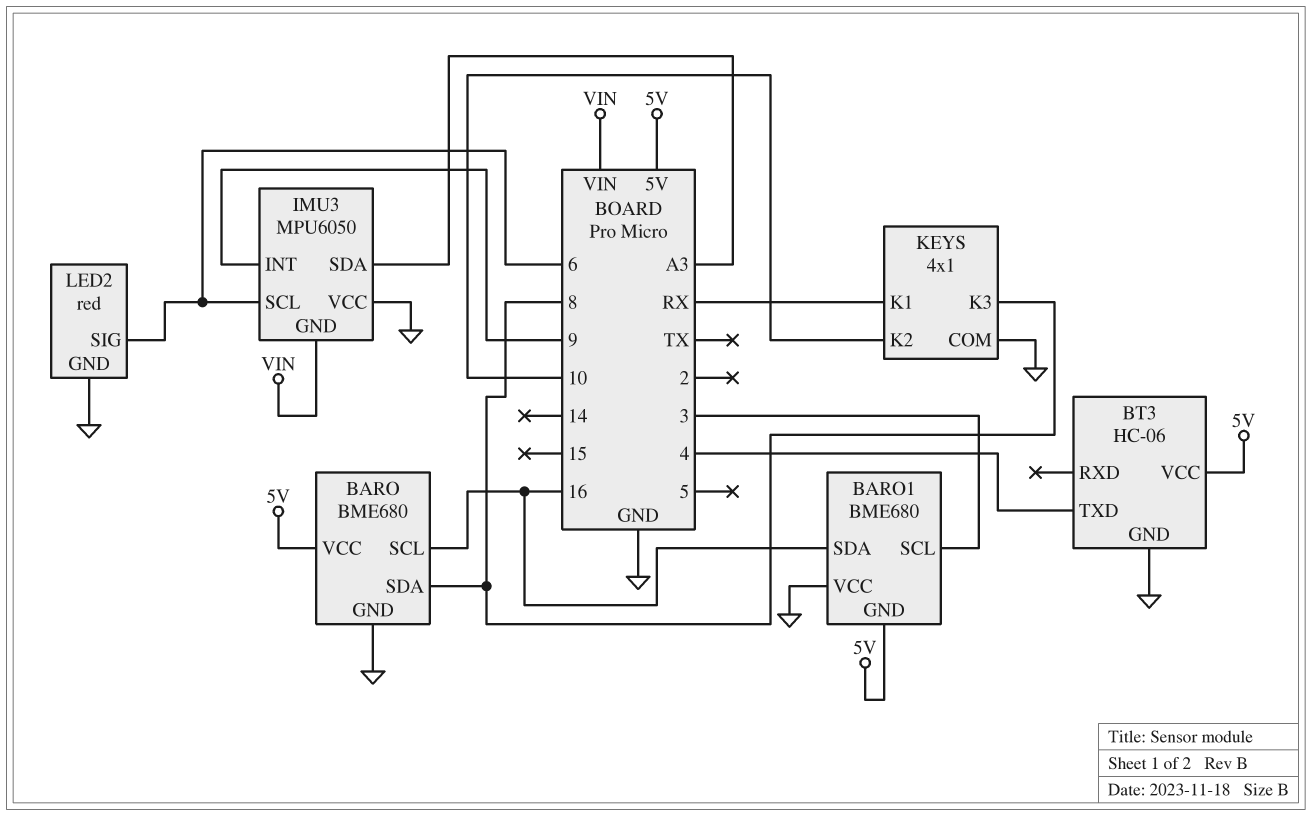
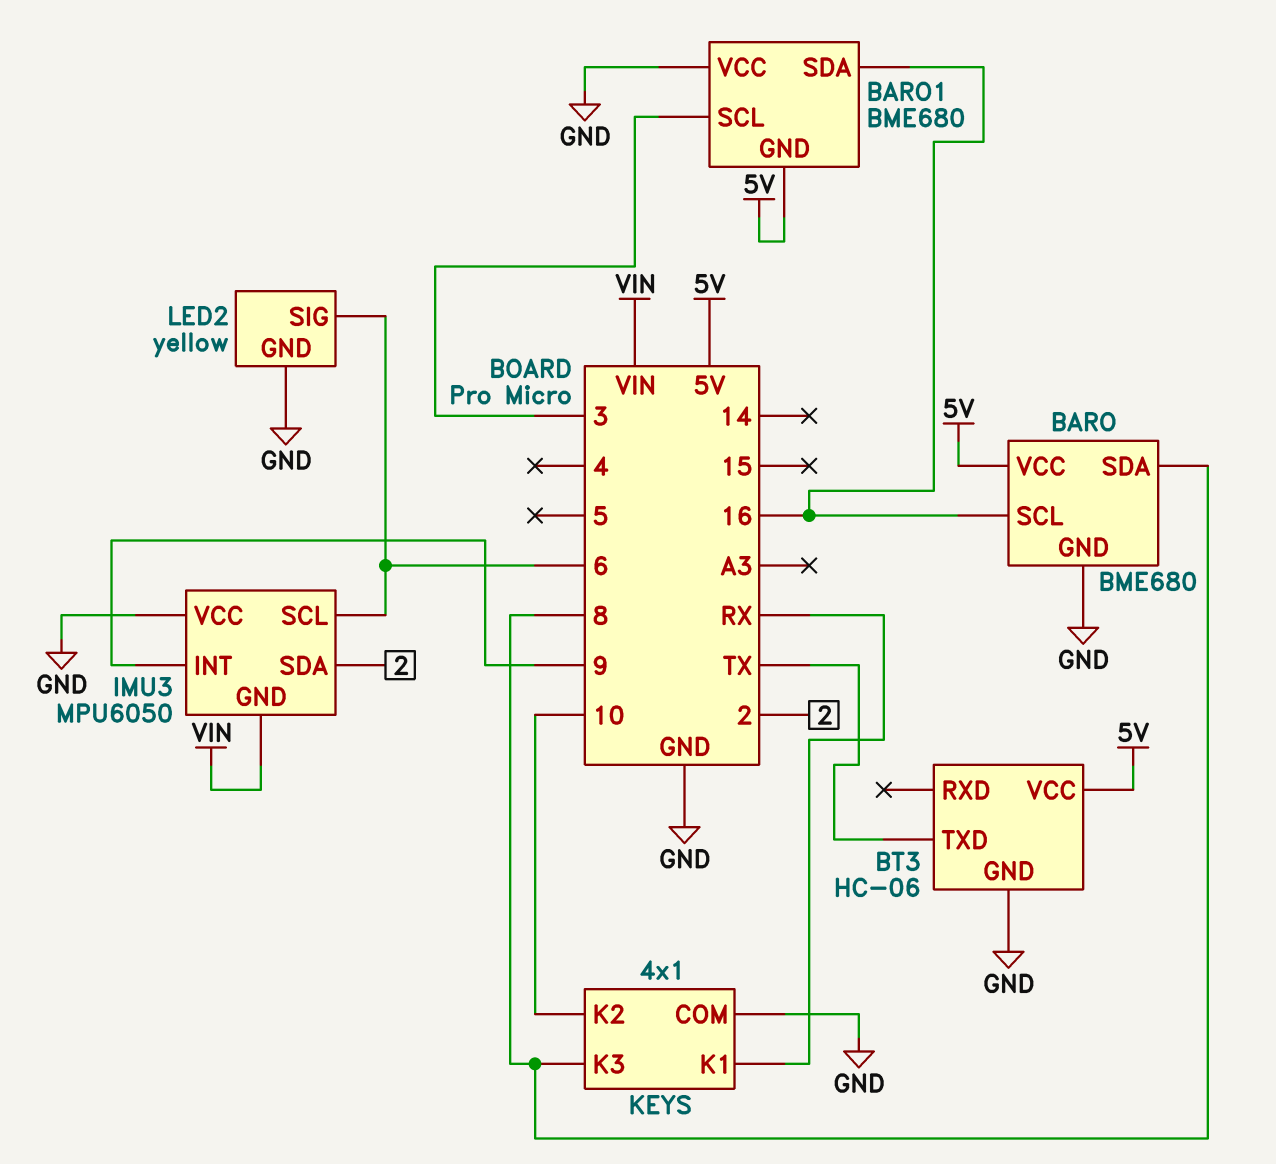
BT3 pin TXD: 4 -> TX
IMU3 pin SDA: A3 -> 2
LED2: red -> yellow

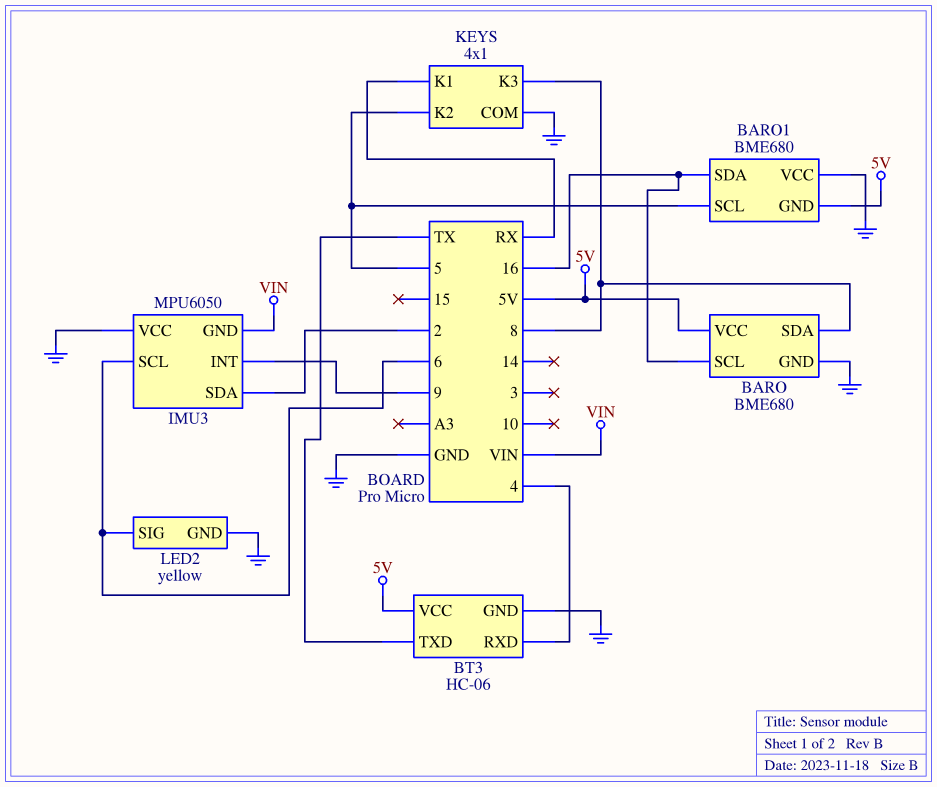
BARO1 pin SCL: 3 -> 5
BT3 pin RXD: none -> 4
KEYS pin K2: 10 -> 5

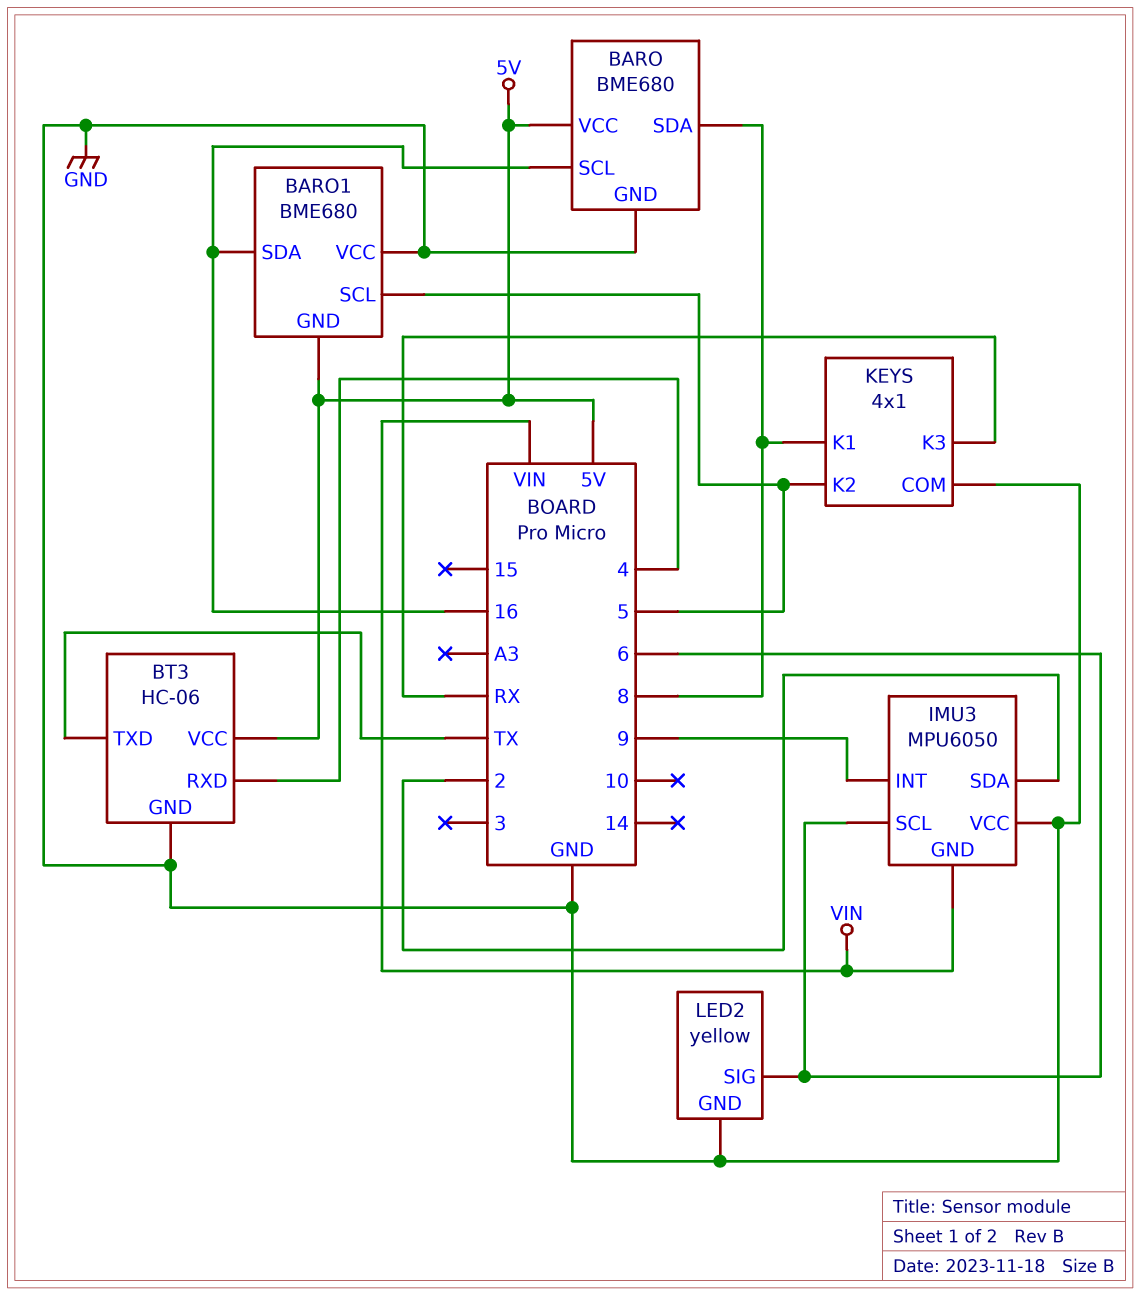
KEYS pin K1: RX -> 8
KEYS pin K3: 8 -> RX

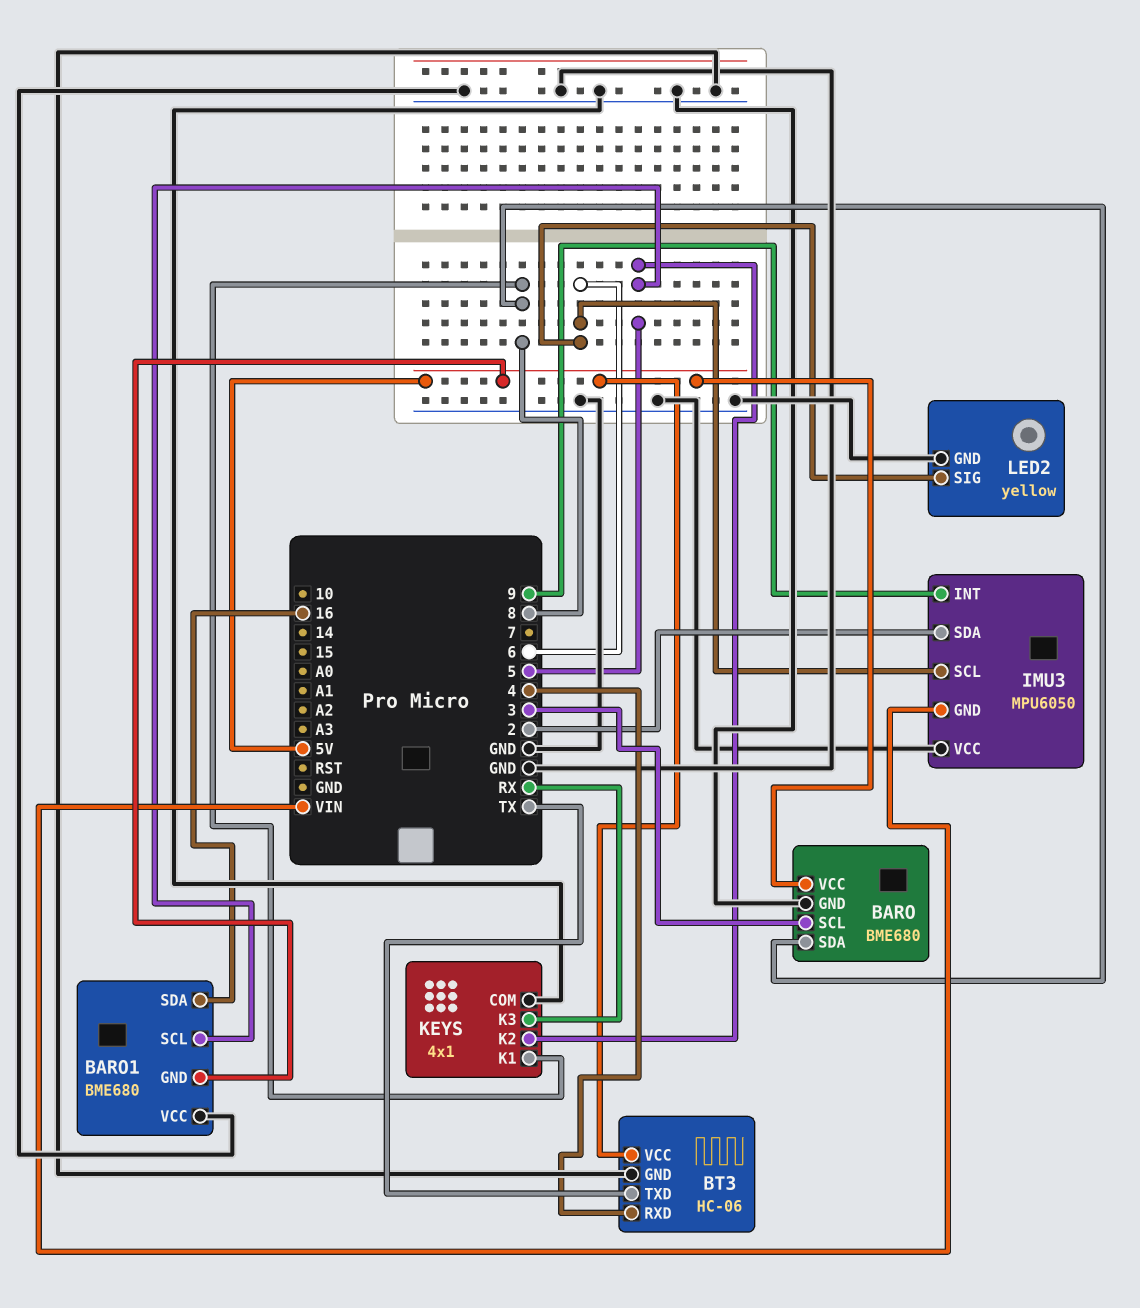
BARO pin SCL: 16 -> 3

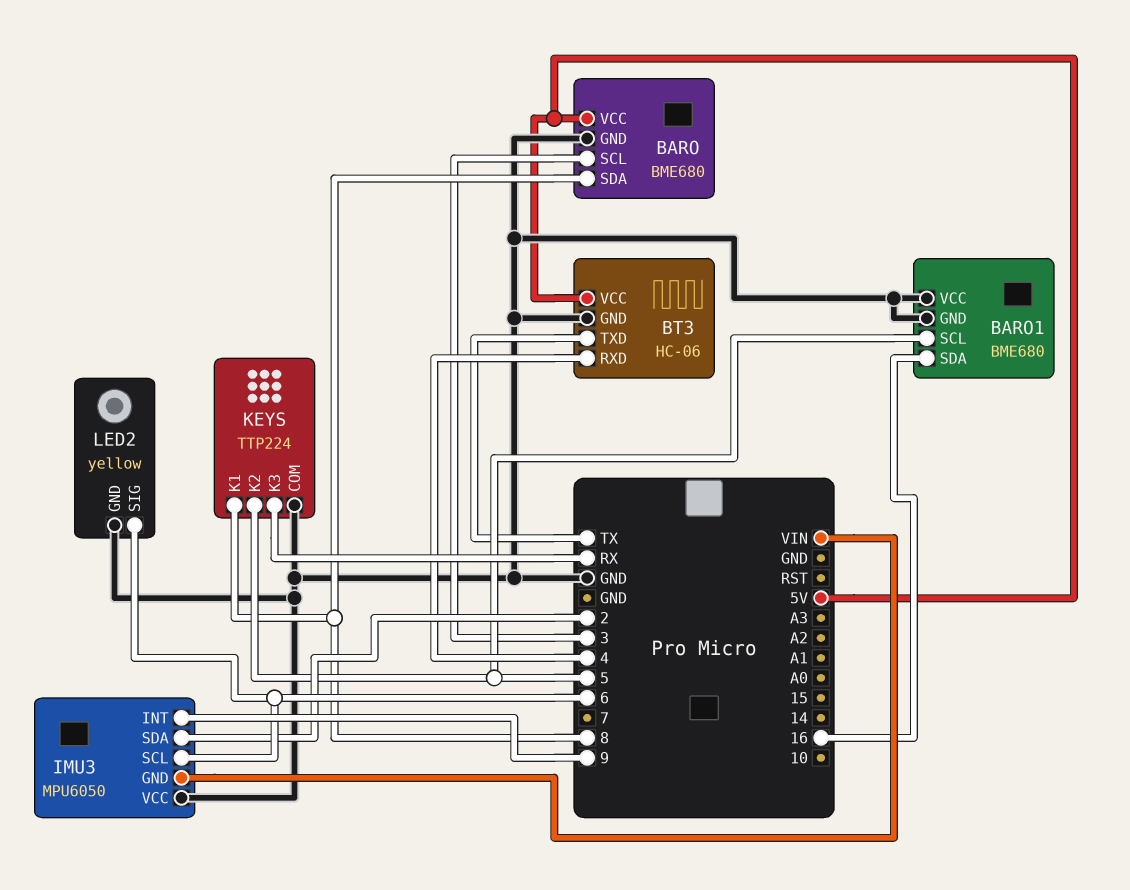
BARO1 pin GND: 5V -> GND
KEYS: 4x1 -> TTP224

